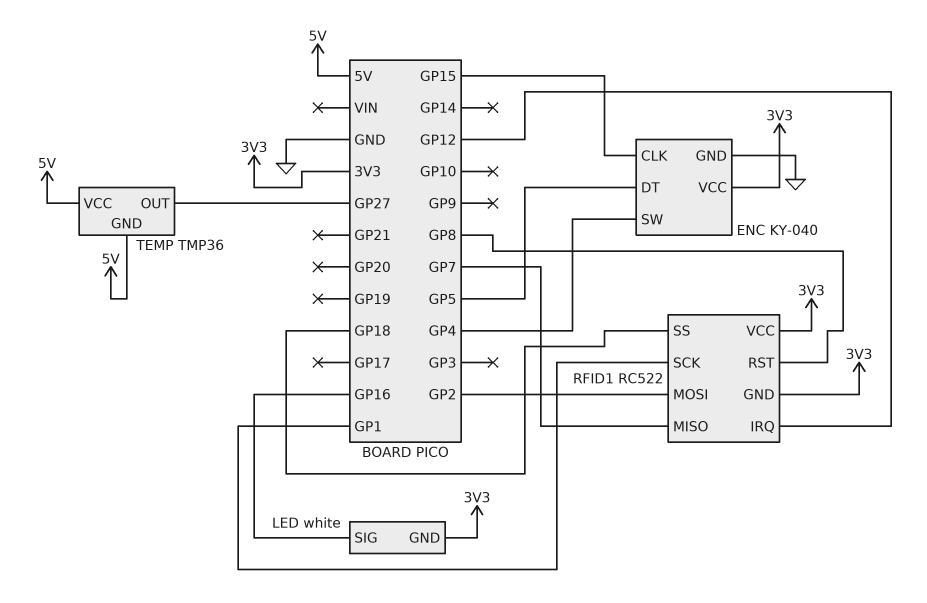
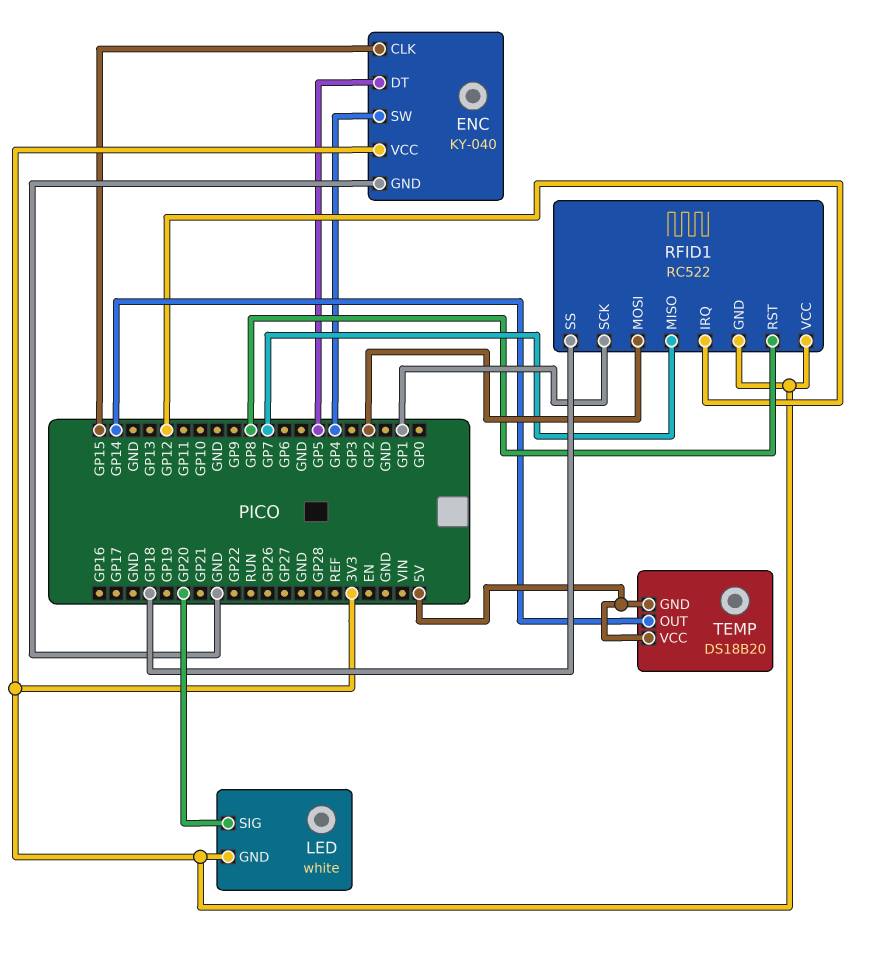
LED pin SIG: GP16 -> GP20
TEMP: TMP36 -> DS18B20
TEMP pin OUT: GP27 -> GP14

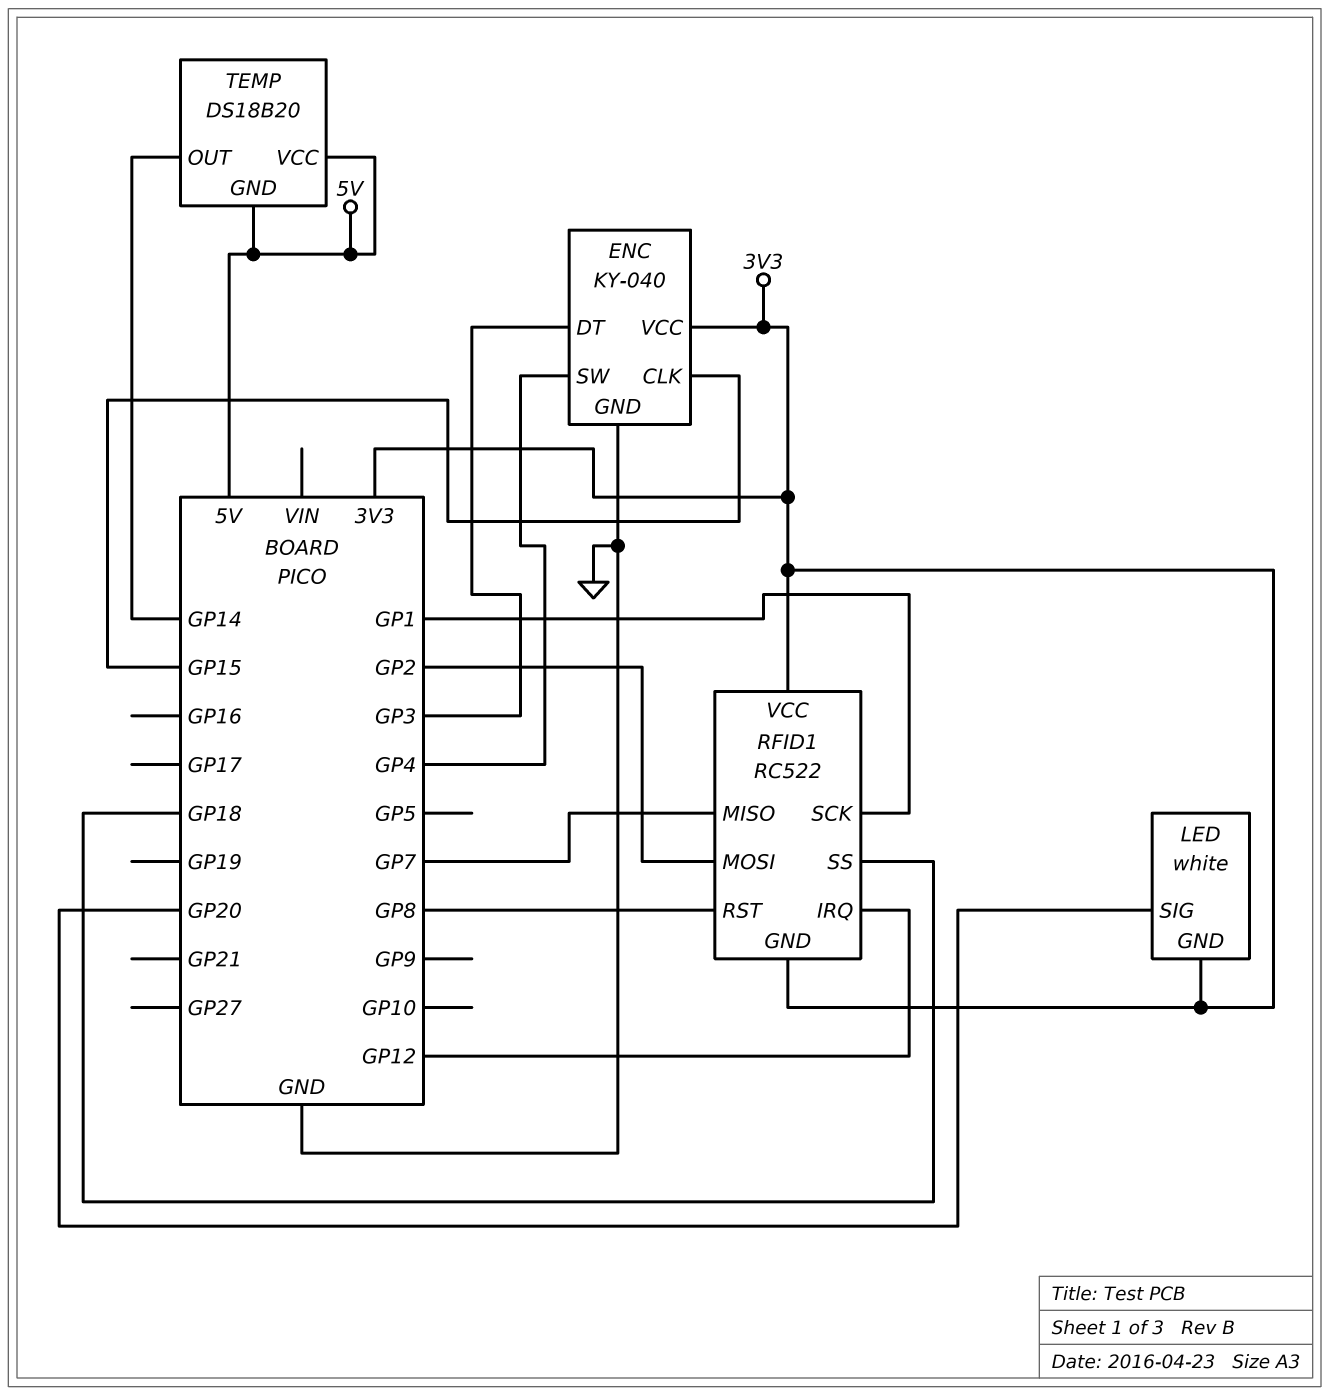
ENC pin DT: GP5 -> GP3

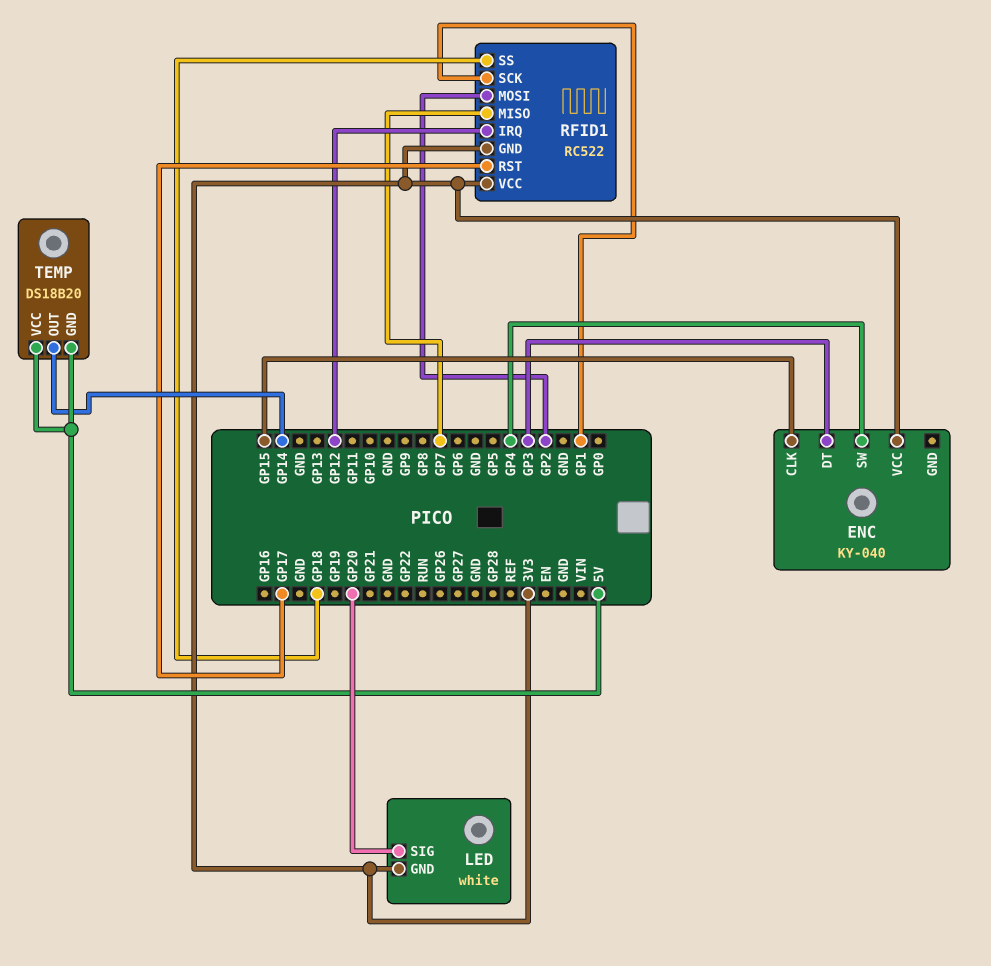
ENC pin GND: GND -> none
RFID1 pin RST: GP8 -> GP17

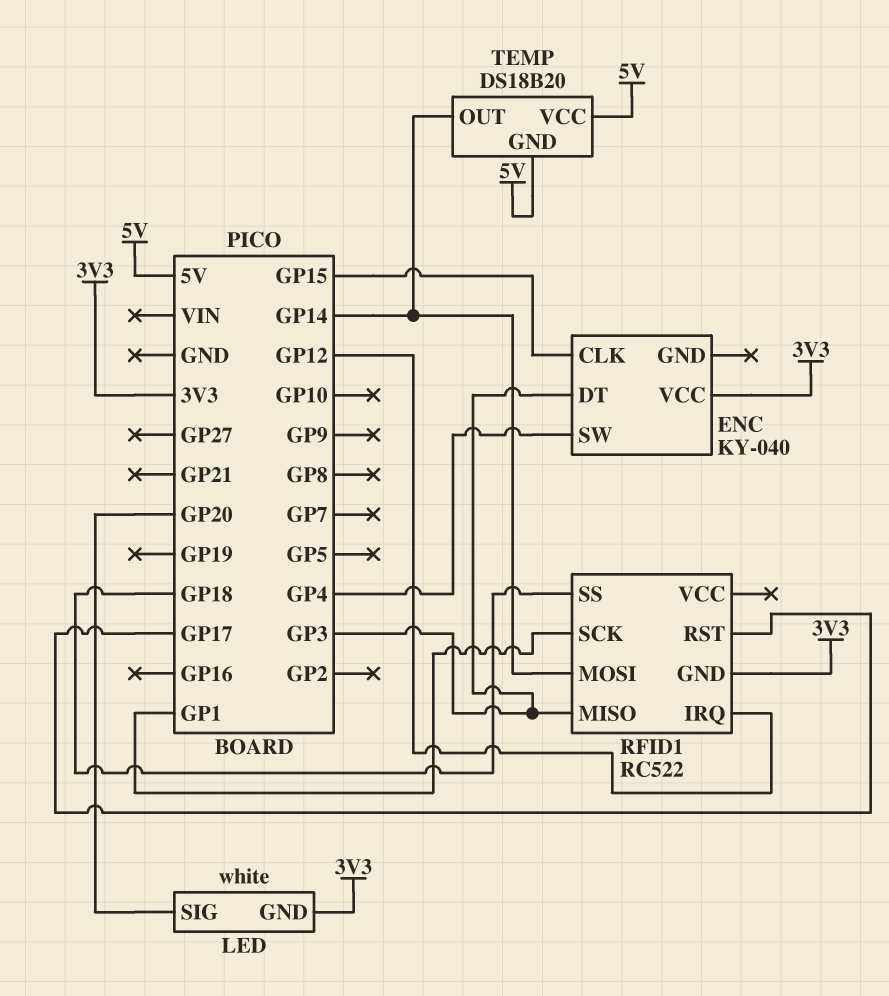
RFID1 pin MISO: GP7 -> GP3
RFID1 pin MOSI: GP2 -> GP14
RFID1 pin VCC: 3V3 -> none

